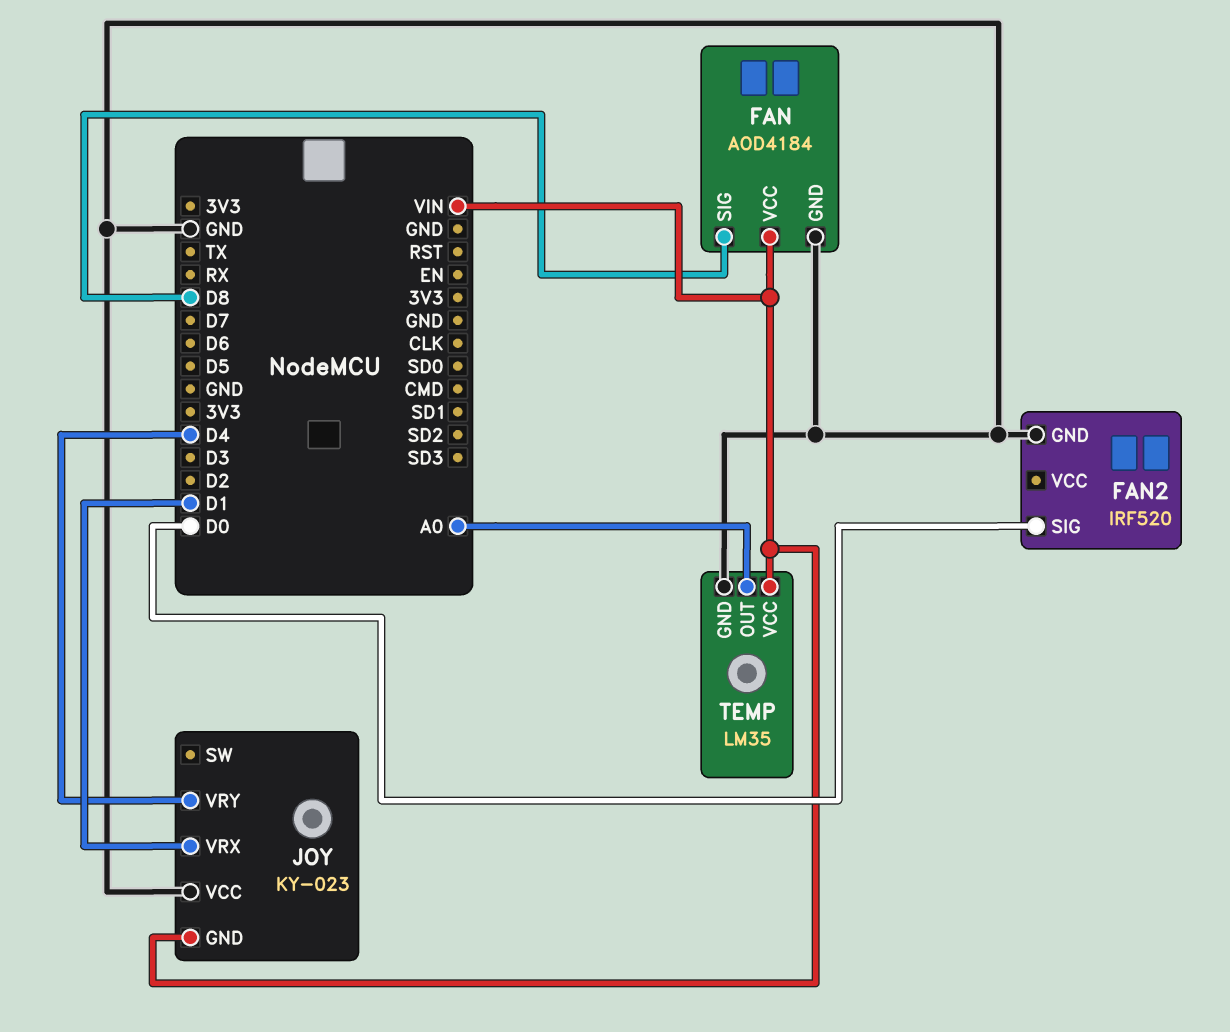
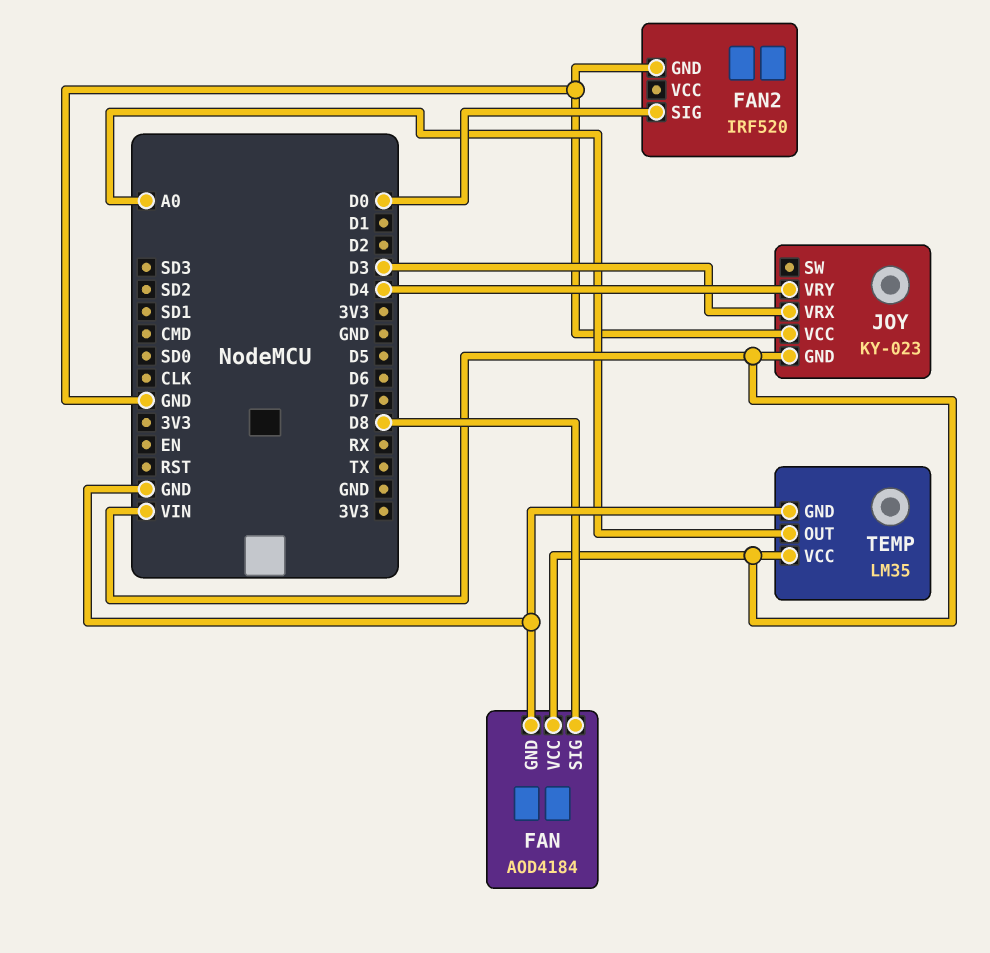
JOY pin VRX: D1 -> D3

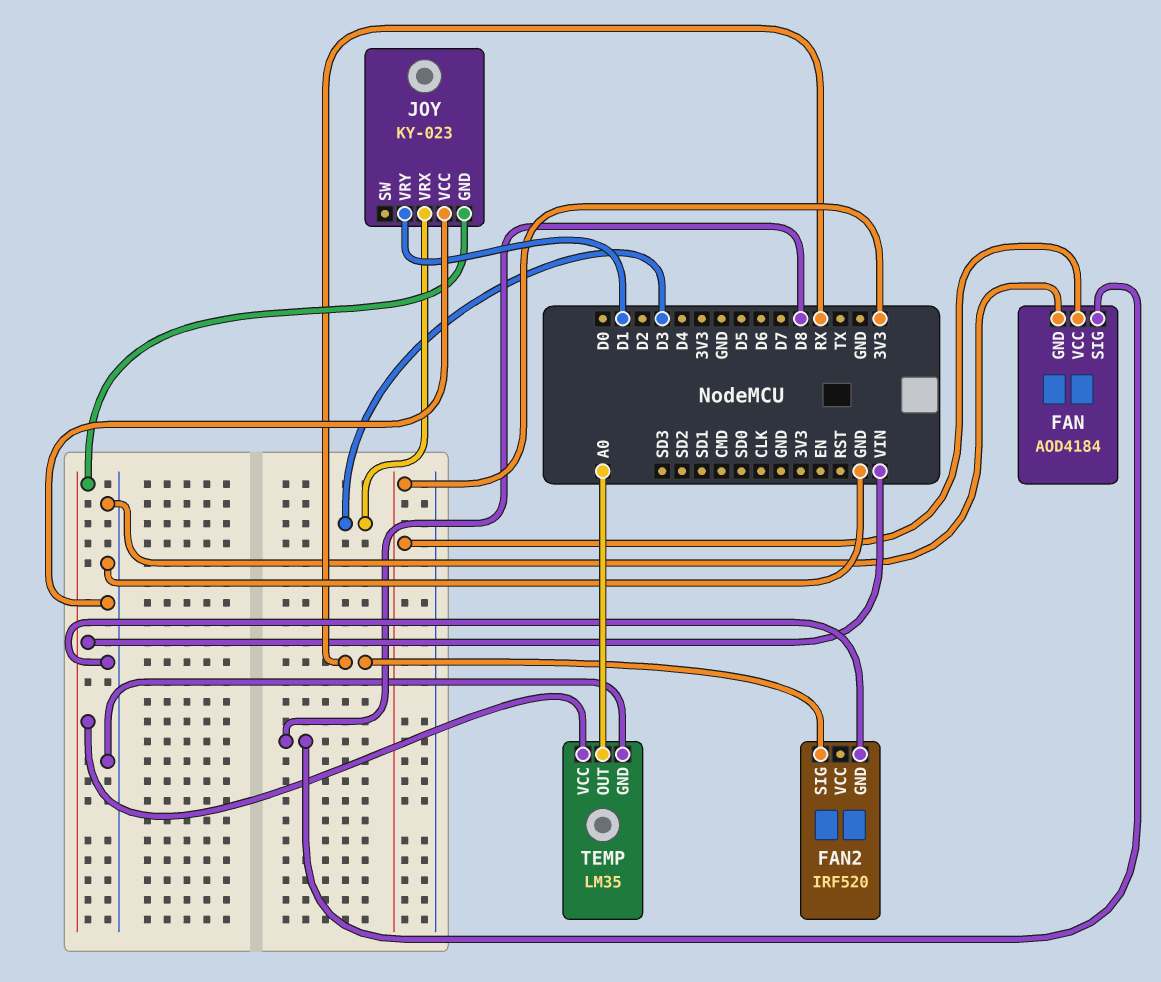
FAN pin VCC: VIN -> 3V3
FAN2 pin SIG: D0 -> RX
JOY pin VRY: D4 -> D1

